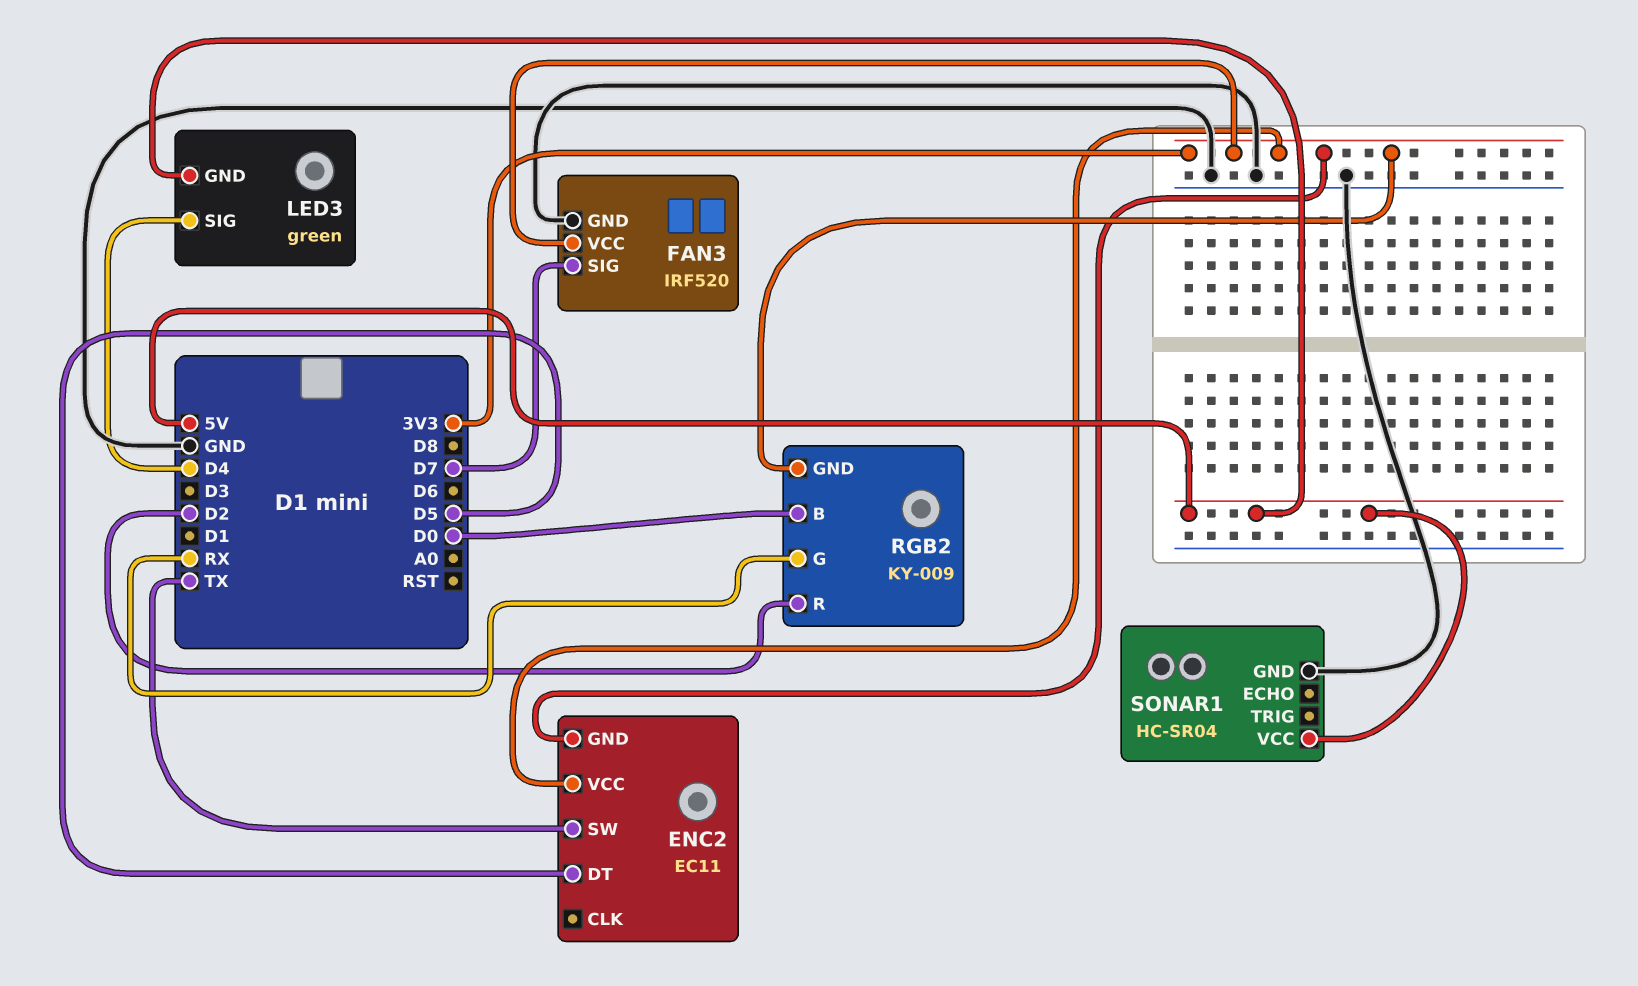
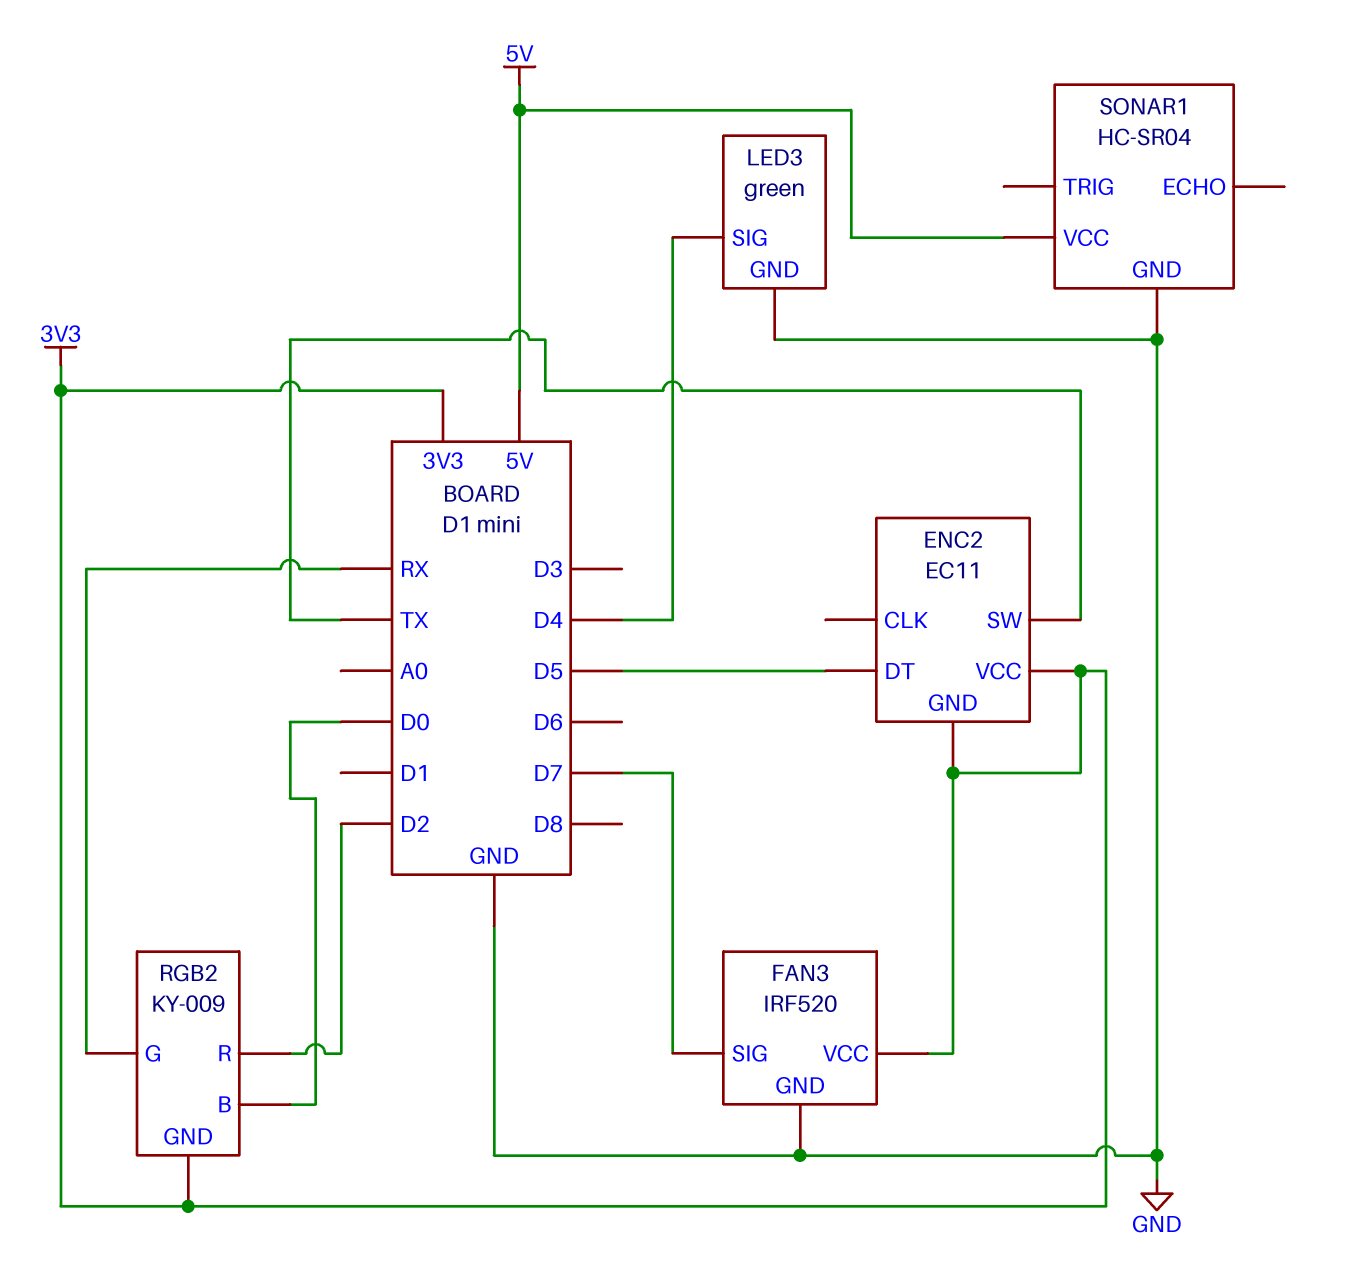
LED3 pin GND: 5V -> GND

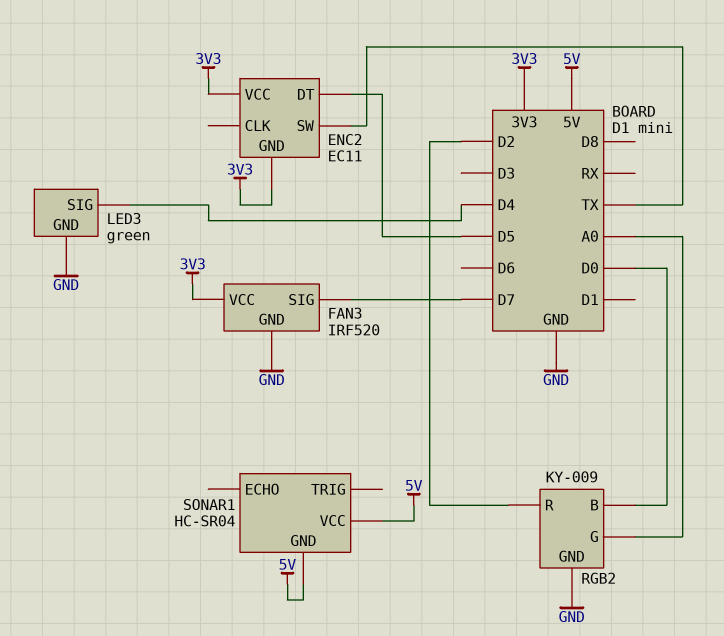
RGB2 pin G: RX -> A0
RGB2 pin GND: 3V3 -> GND
SONAR1 pin GND: GND -> 5V

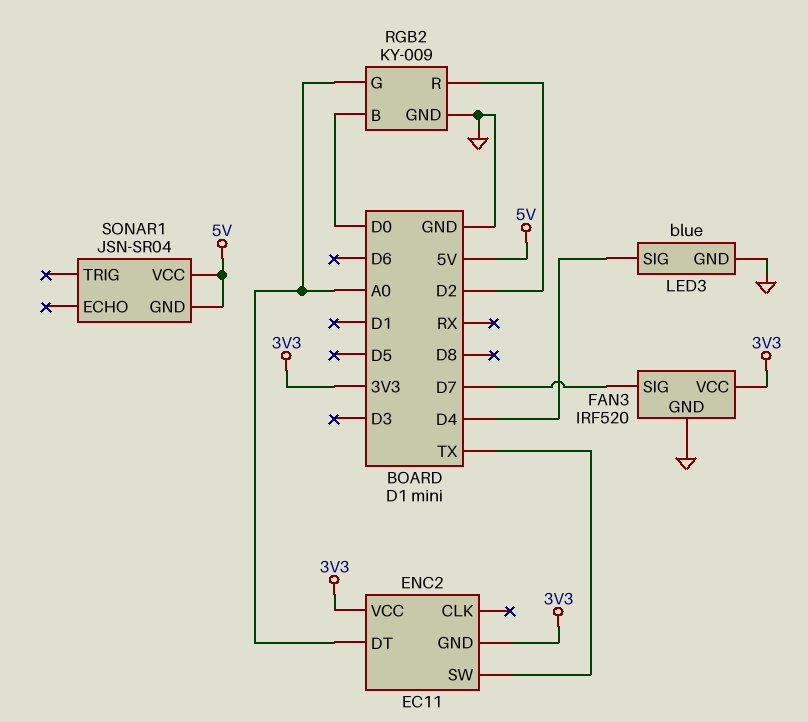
ENC2 pin DT: D5 -> A0
LED3: green -> blue
SONAR1: HC-SR04 -> JSN-SR04

